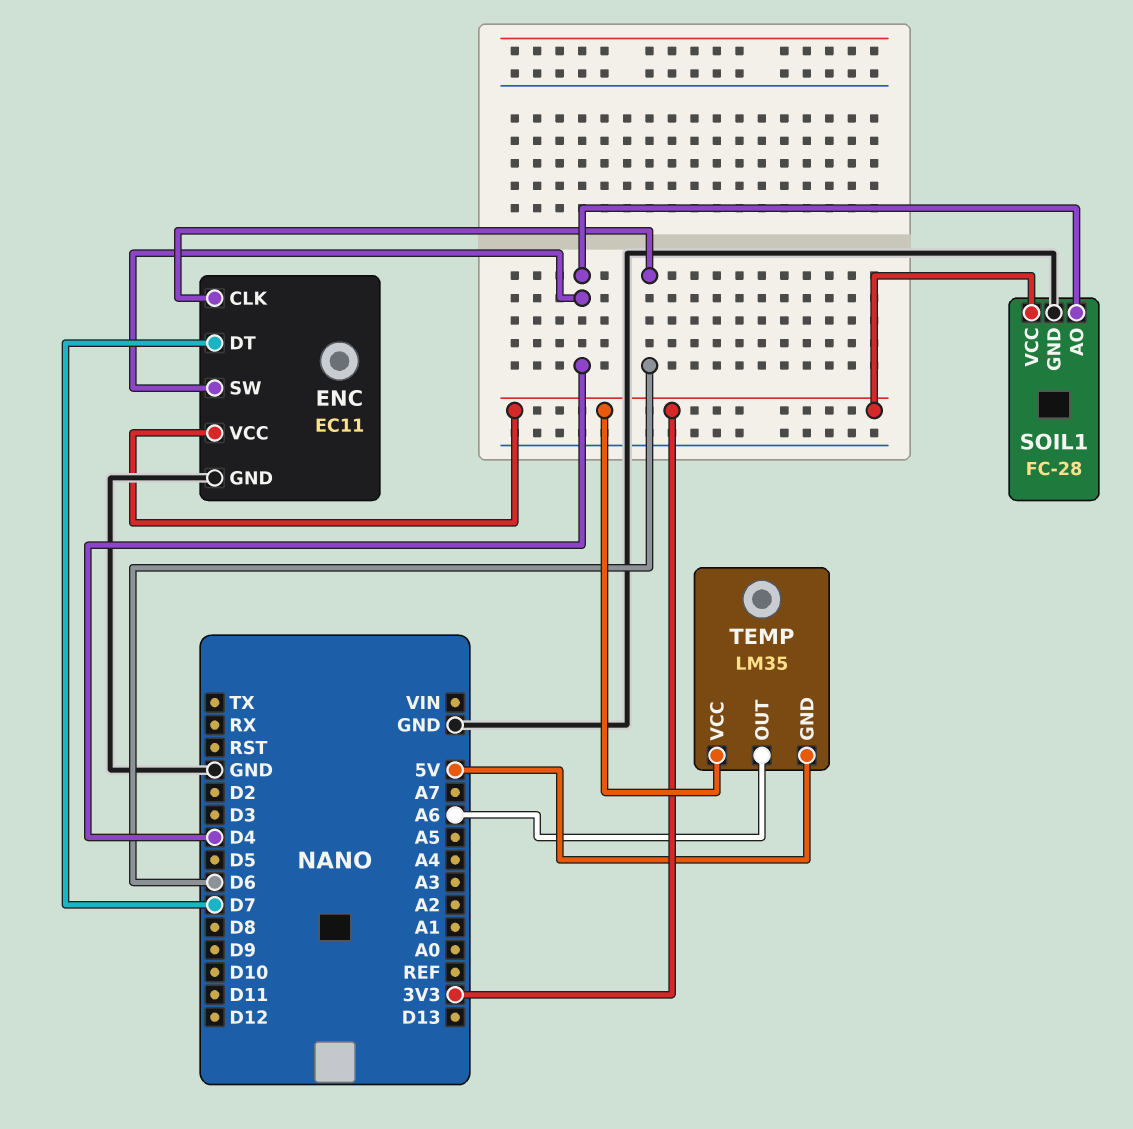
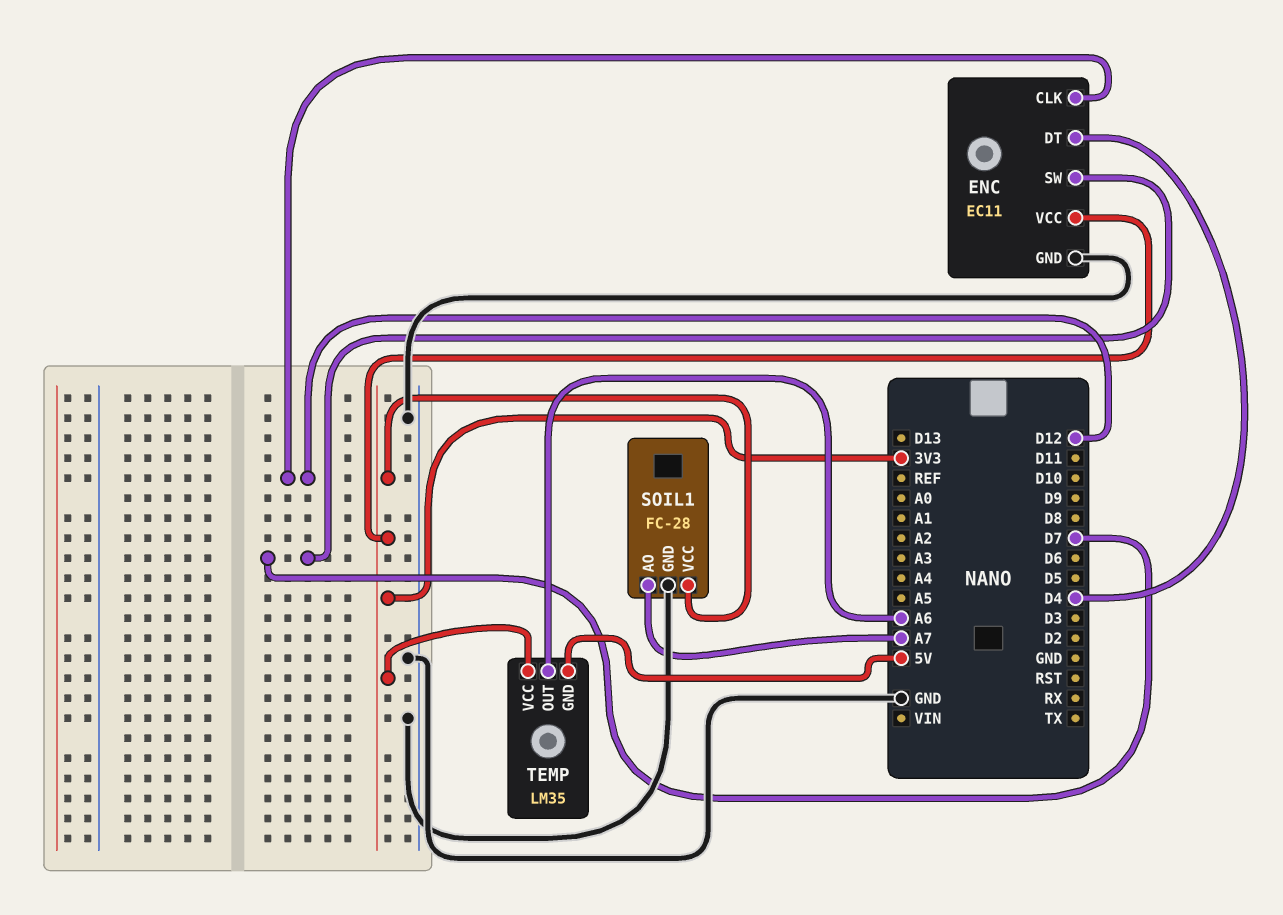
ENC pin CLK: D6 -> D12
ENC pin DT: D7 -> D4
ENC pin SW: D4 -> D7
SOIL1 pin AO: D4 -> A7

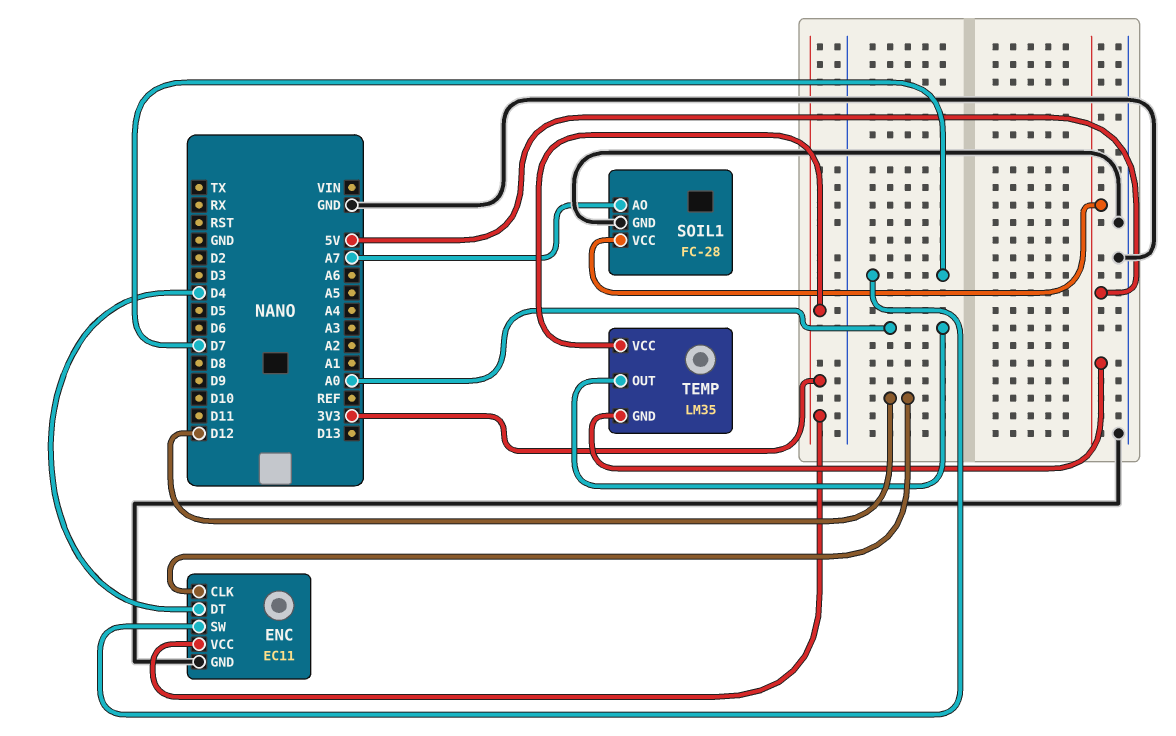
SOIL1 pin VCC: 3V3 -> 5V
TEMP pin OUT: A6 -> A0

